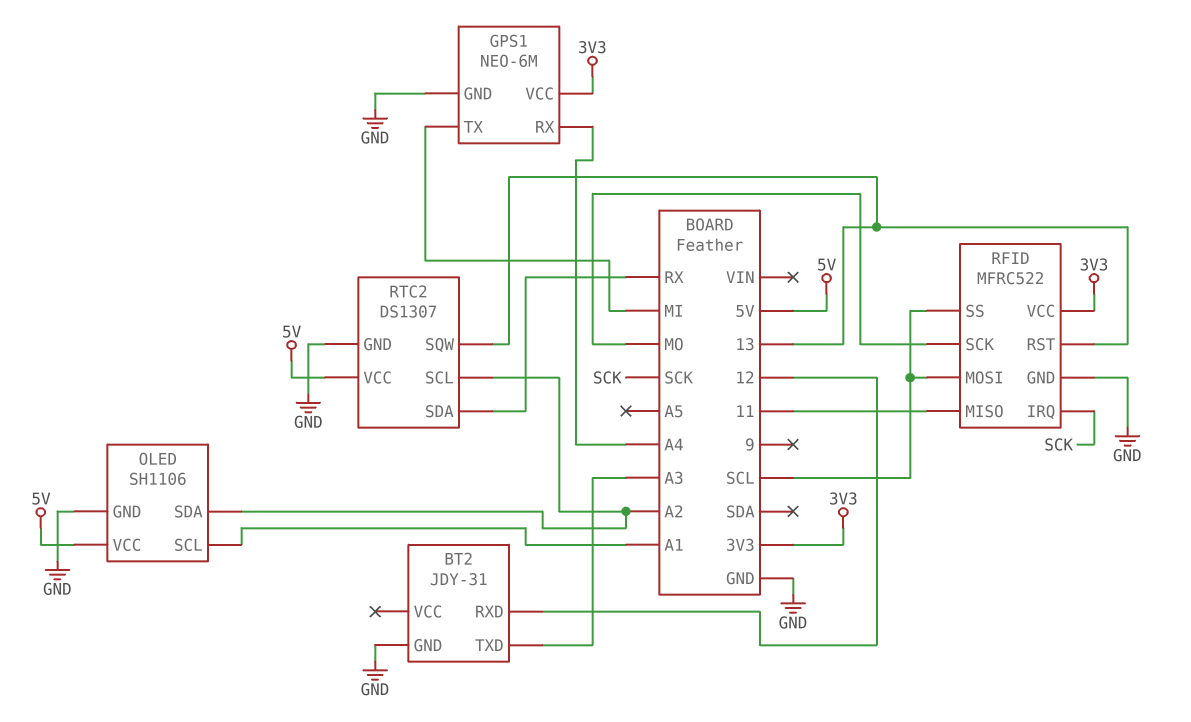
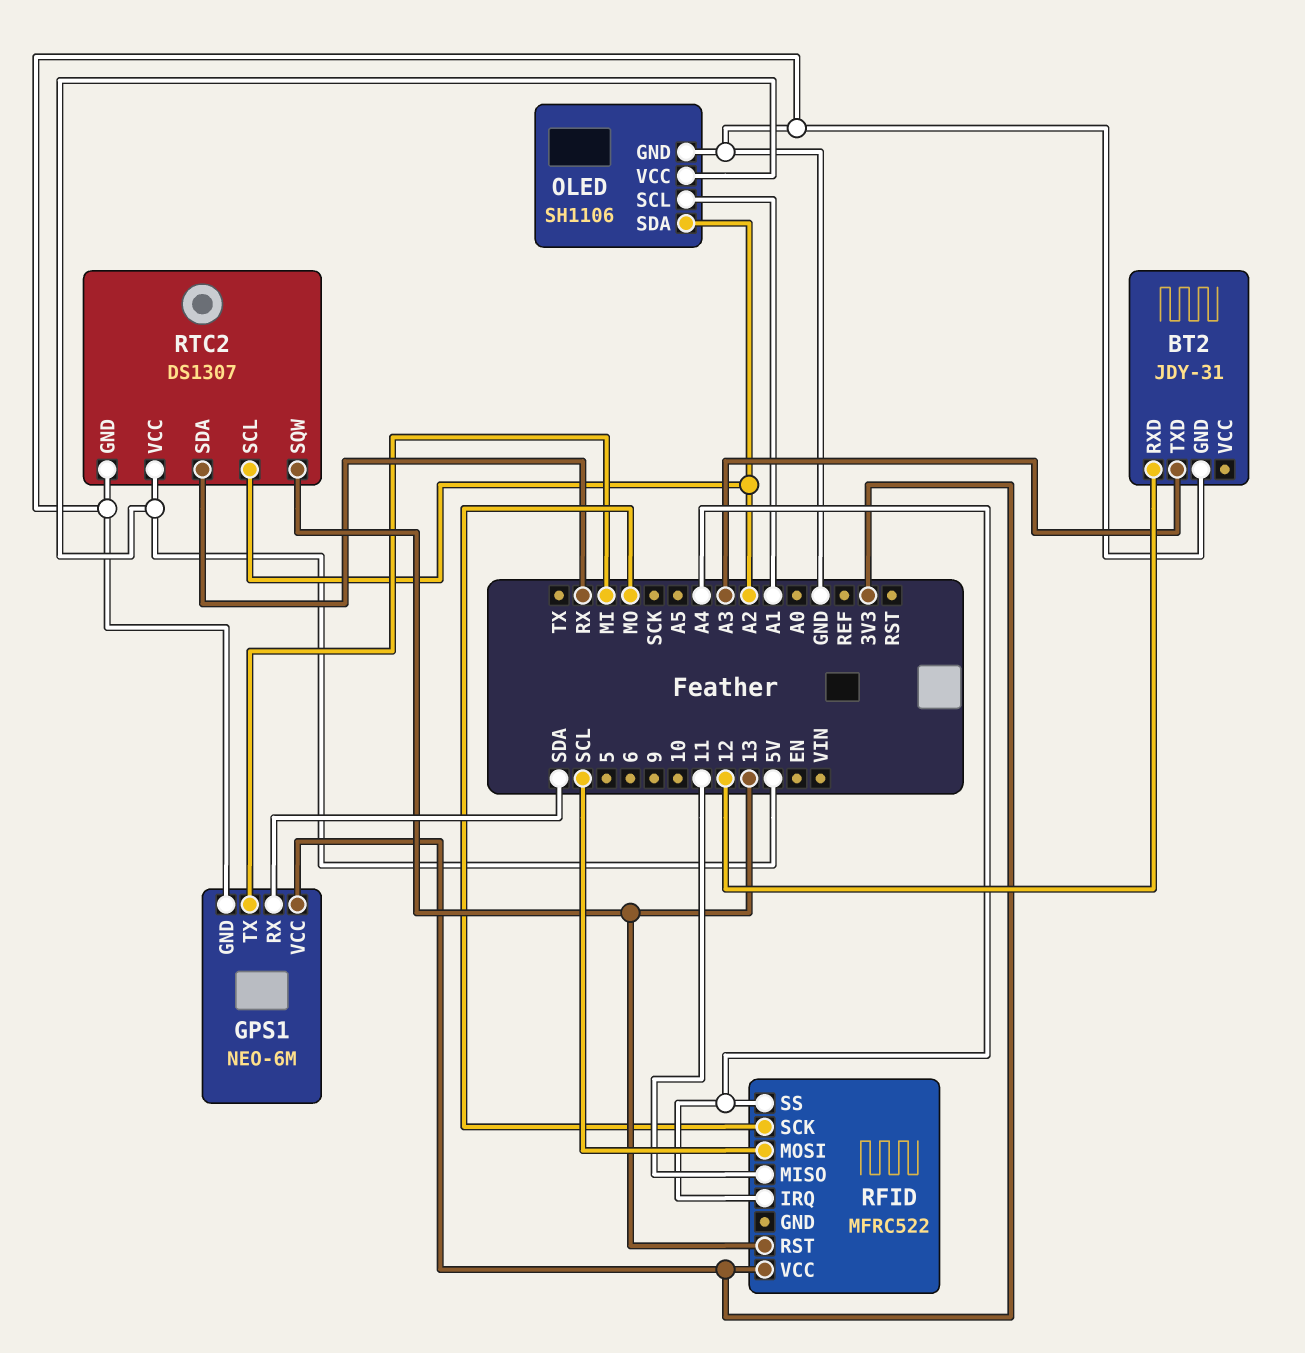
GPS1 pin RX: A4 -> SDA
RFID pin GND: GND -> none
RFID pin IRQ: SCK -> A4
RFID pin SS: SCL -> A4

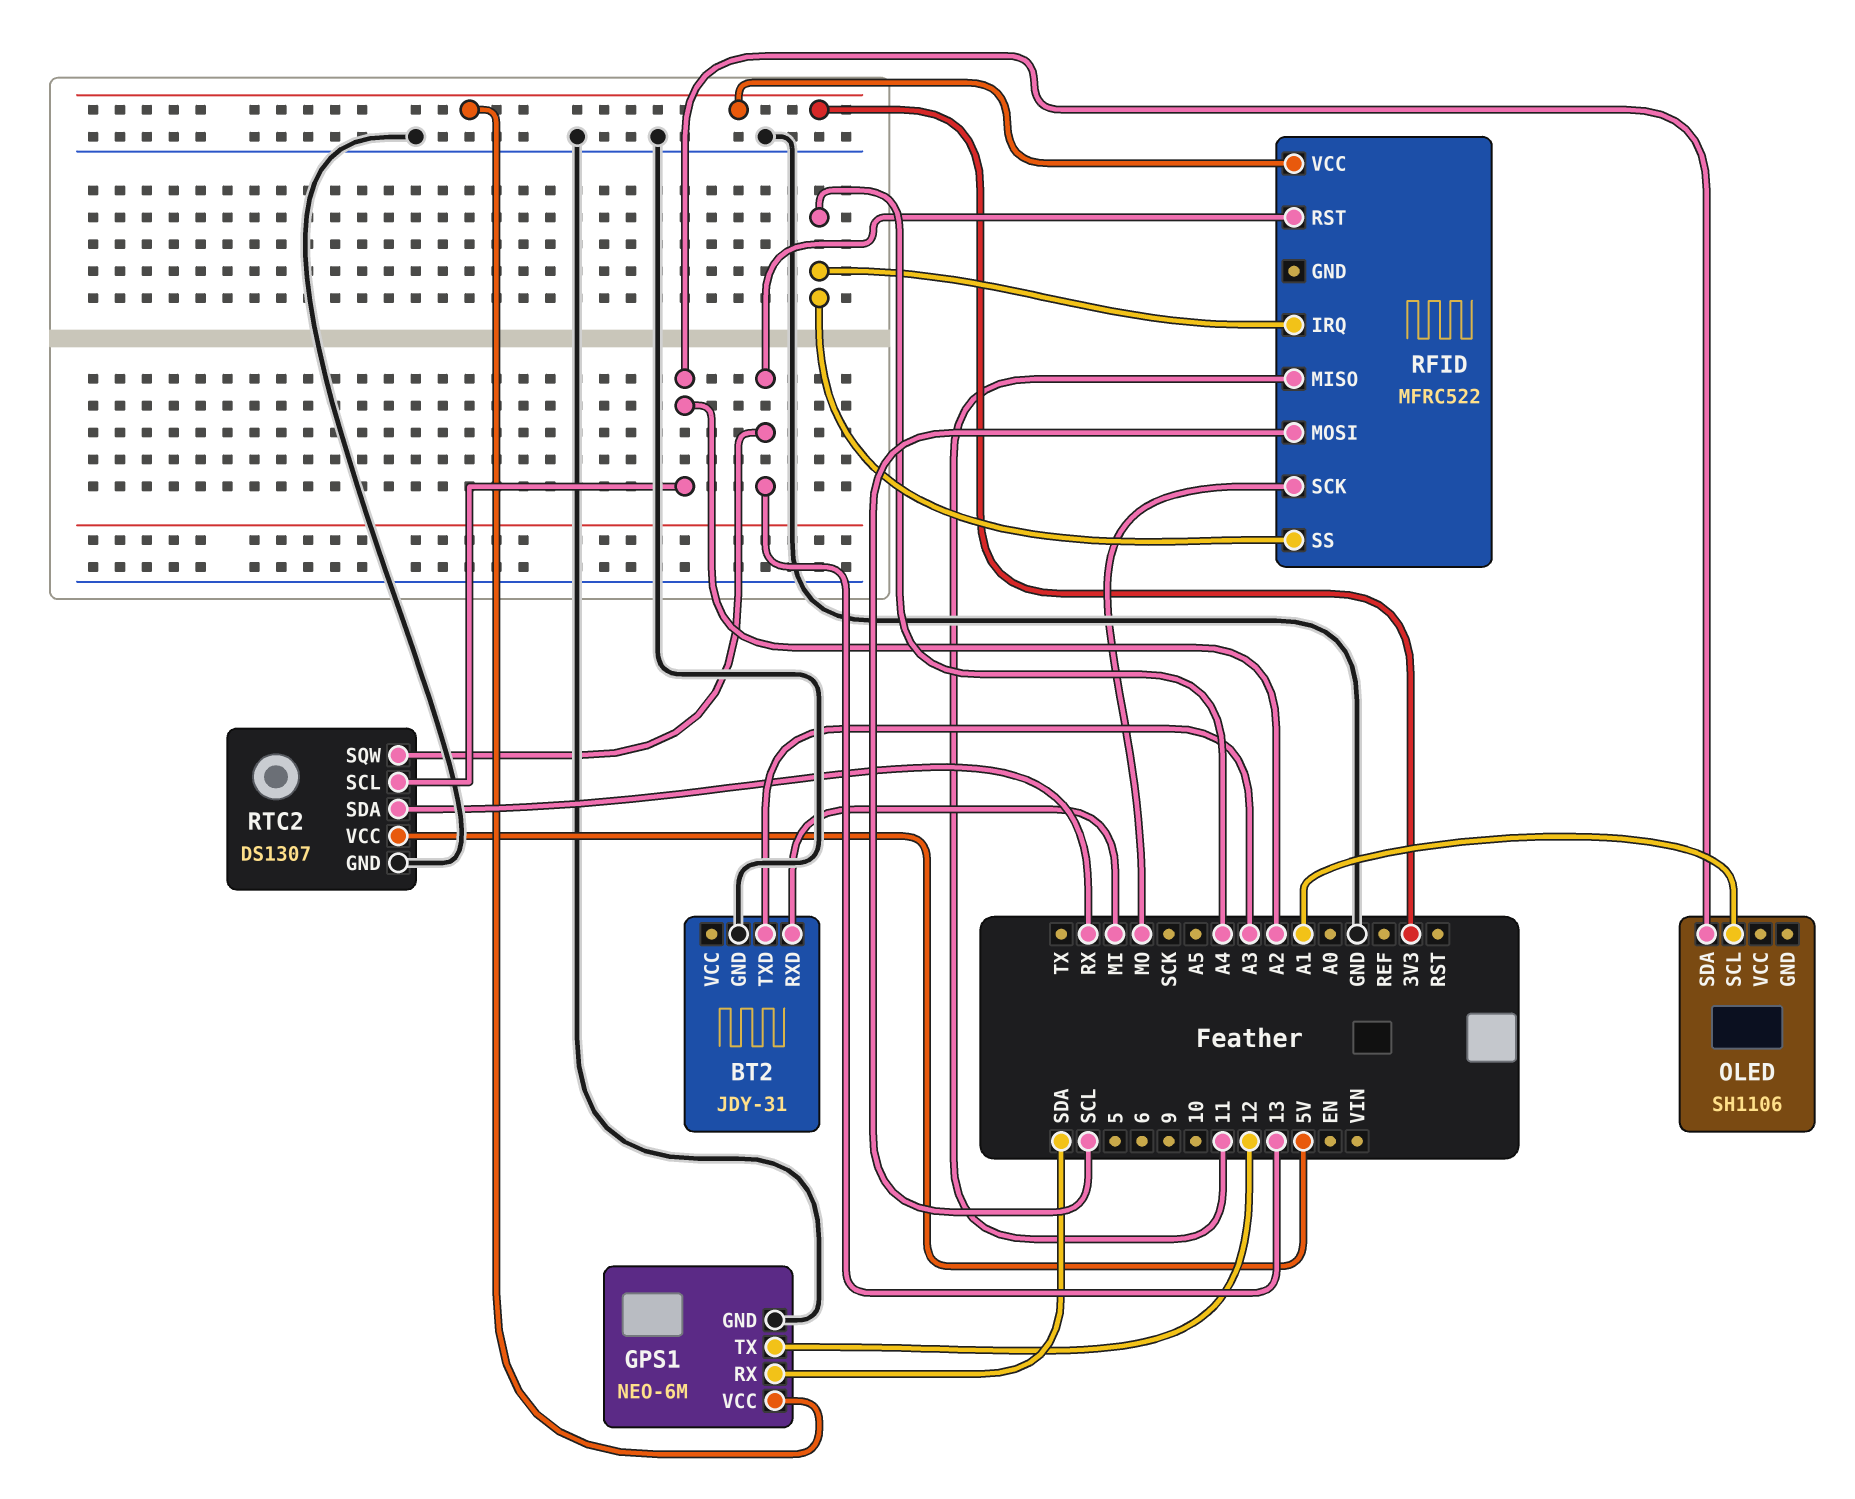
BT2 pin RXD: 12 -> MI
GPS1 pin TX: MI -> 12
OLED pin GND: GND -> none
OLED pin VCC: 5V -> none

